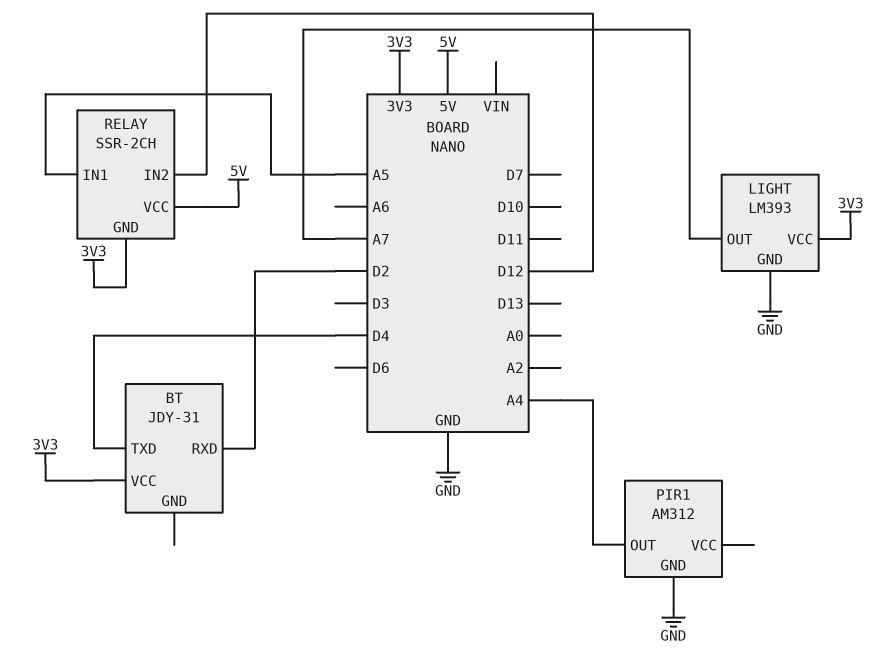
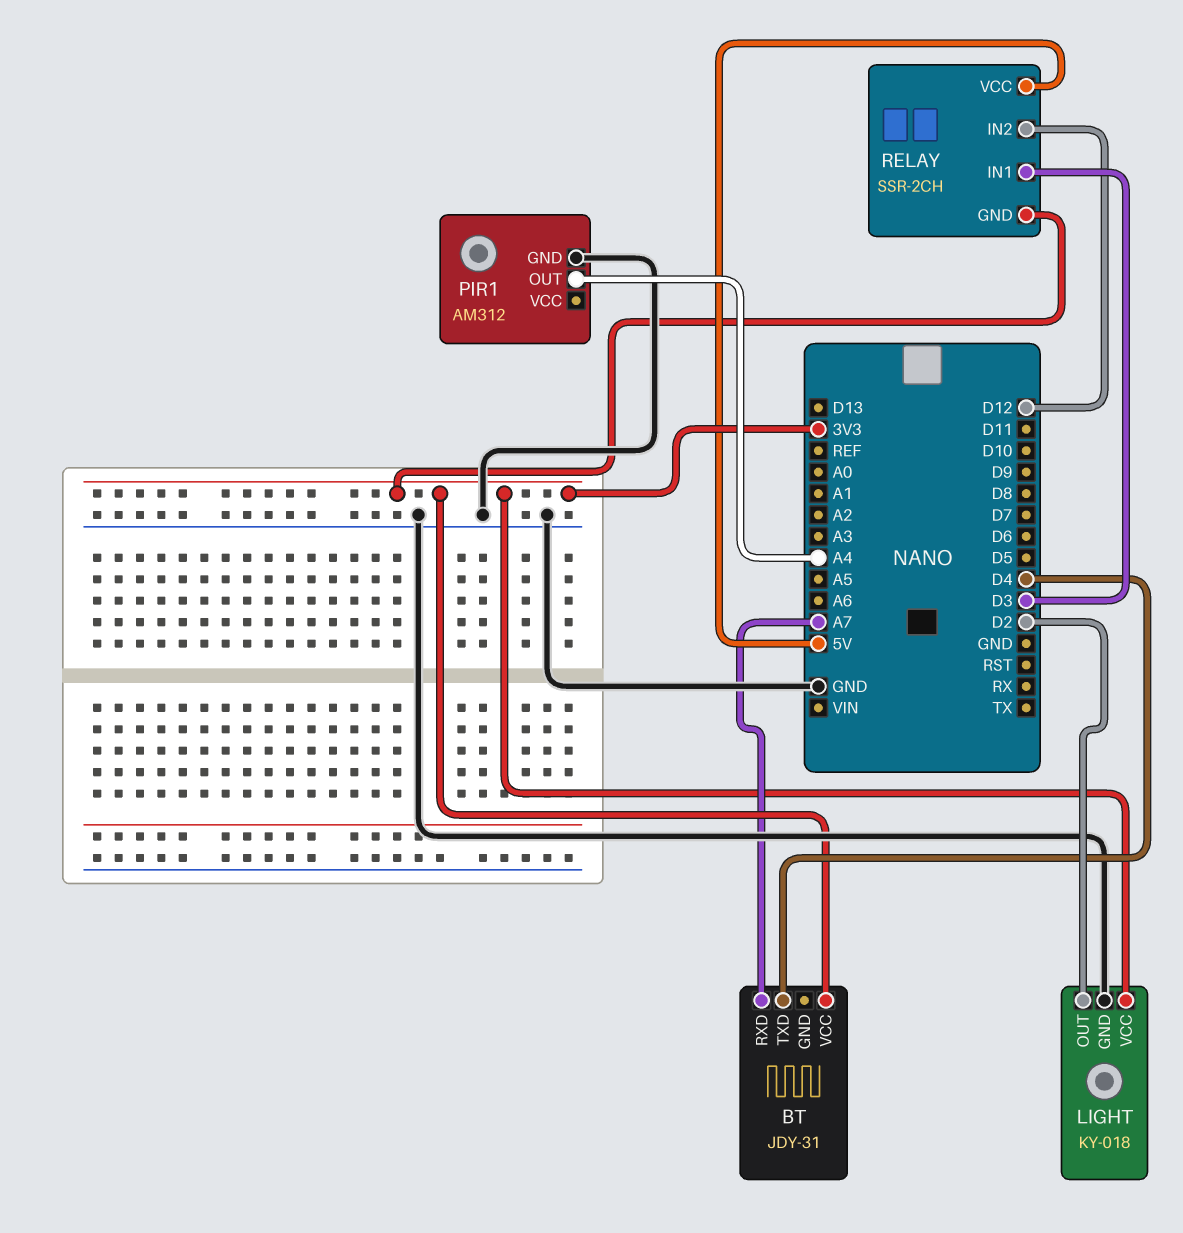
BT pin RXD: D2 -> A7
LIGHT: LM393 -> KY-018
LIGHT pin OUT: A7 -> D2
RELAY pin IN1: A5 -> D3

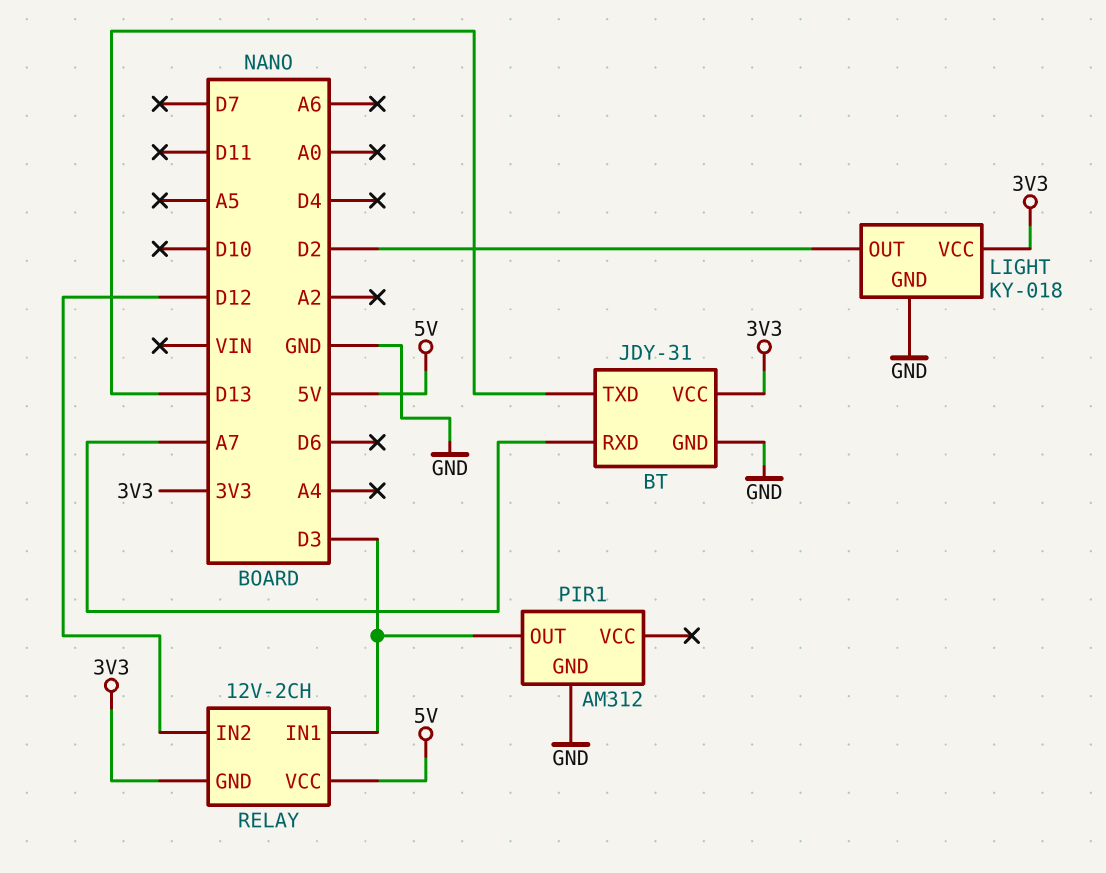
BT pin GND: none -> GND
BT pin TXD: D4 -> D13
PIR1 pin OUT: A4 -> D3
RELAY: SSR-2CH -> 12V-2CH

